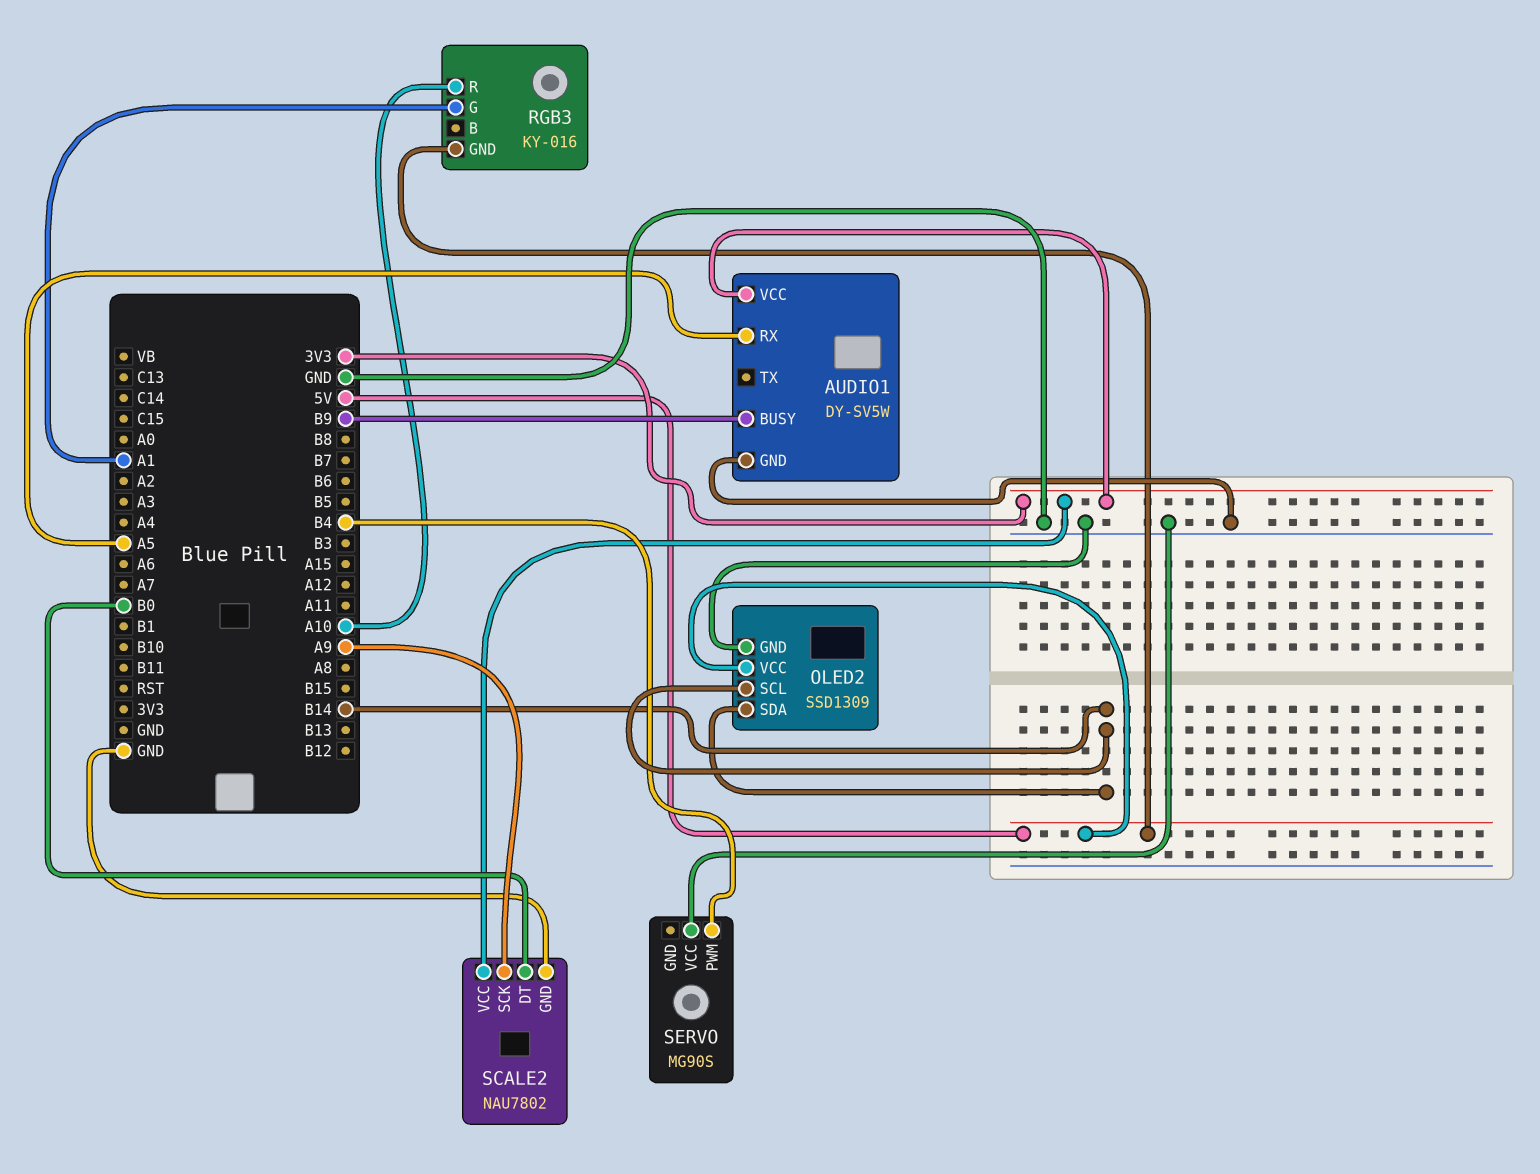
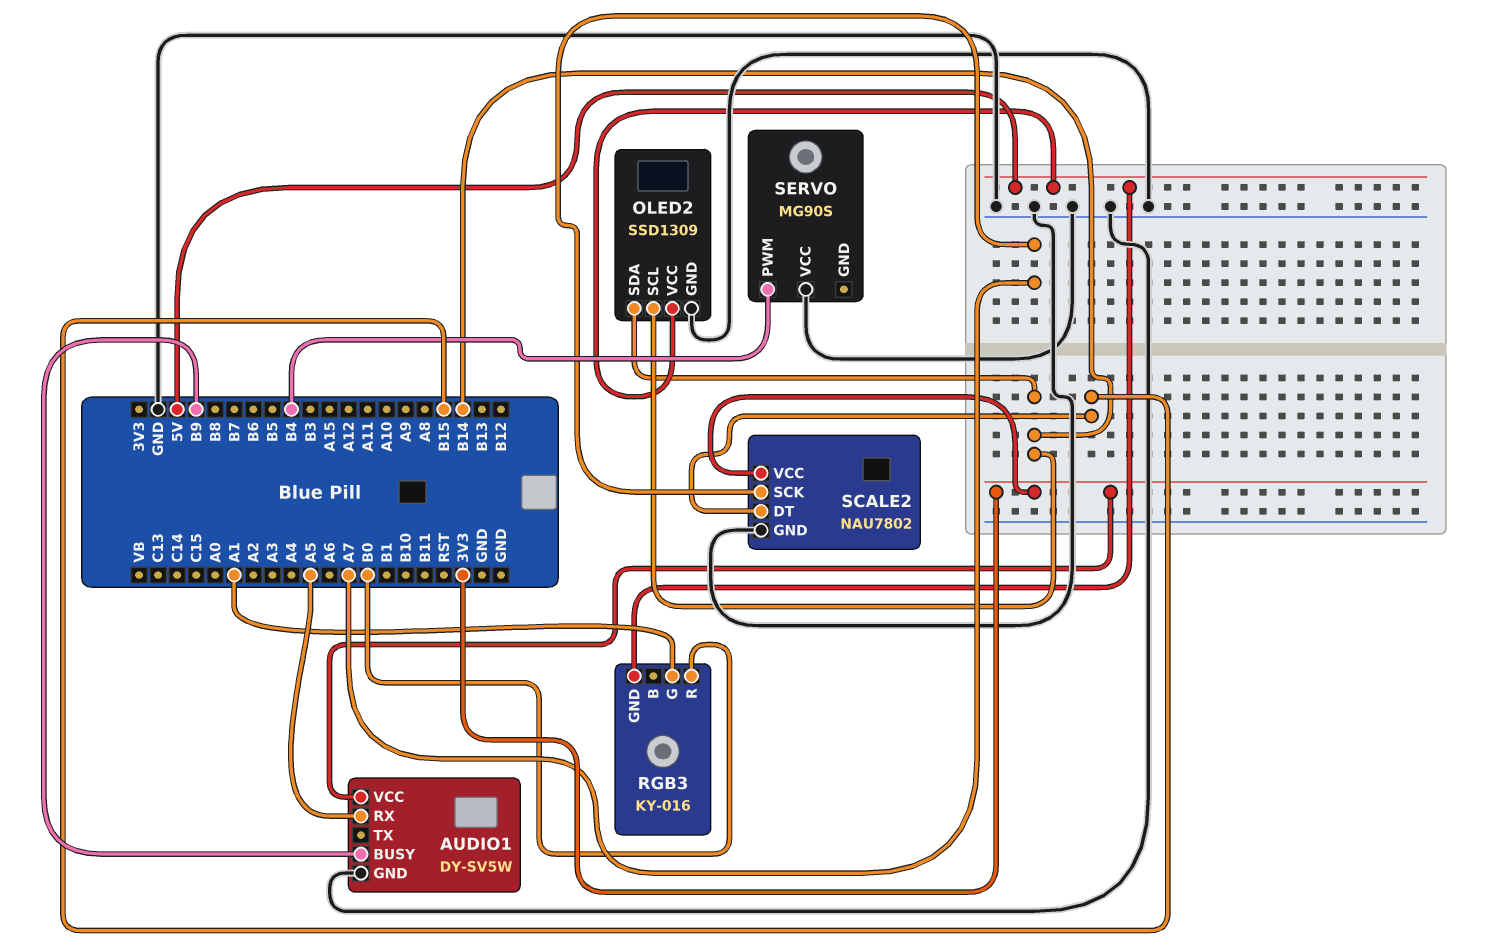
RGB3 pin R: A10 -> B0
SCALE2 pin DT: B0 -> B15
SCALE2 pin SCK: A9 -> A7

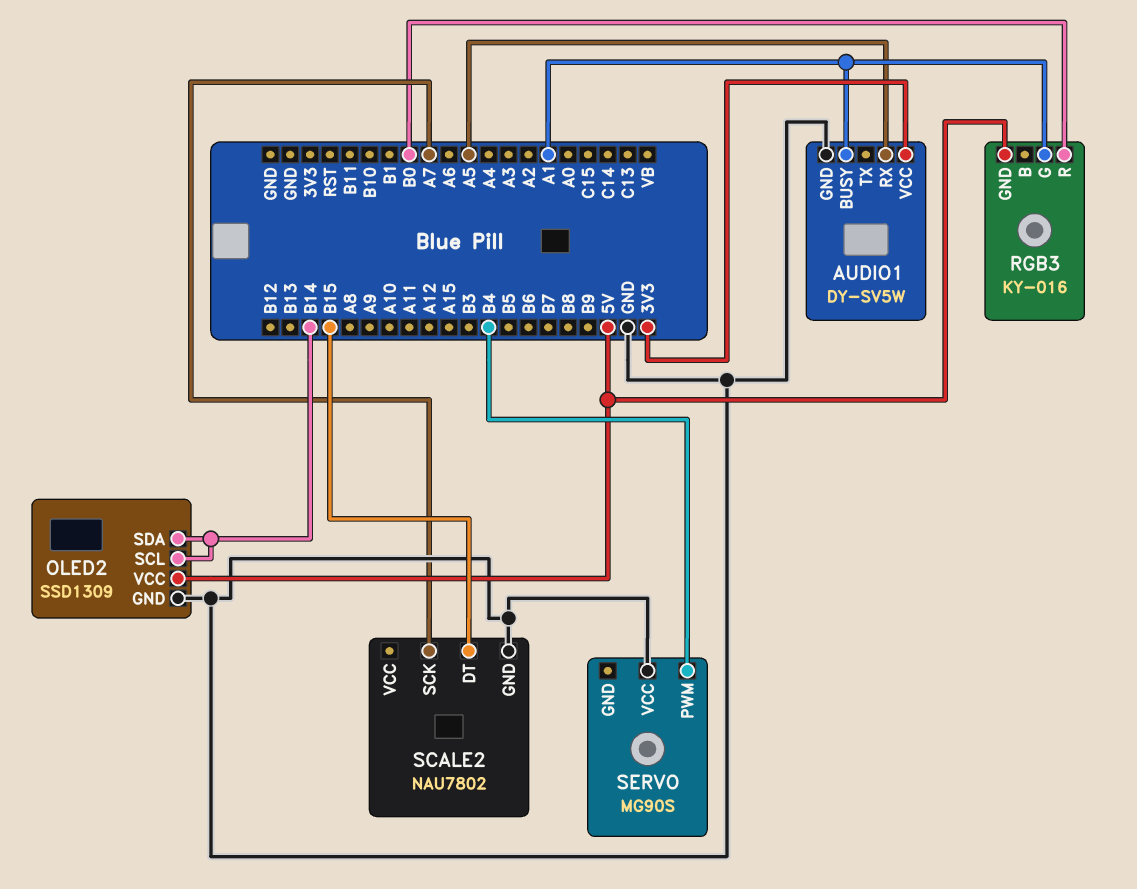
AUDIO1 pin BUSY: B9 -> A1
SCALE2 pin VCC: 3V3 -> none

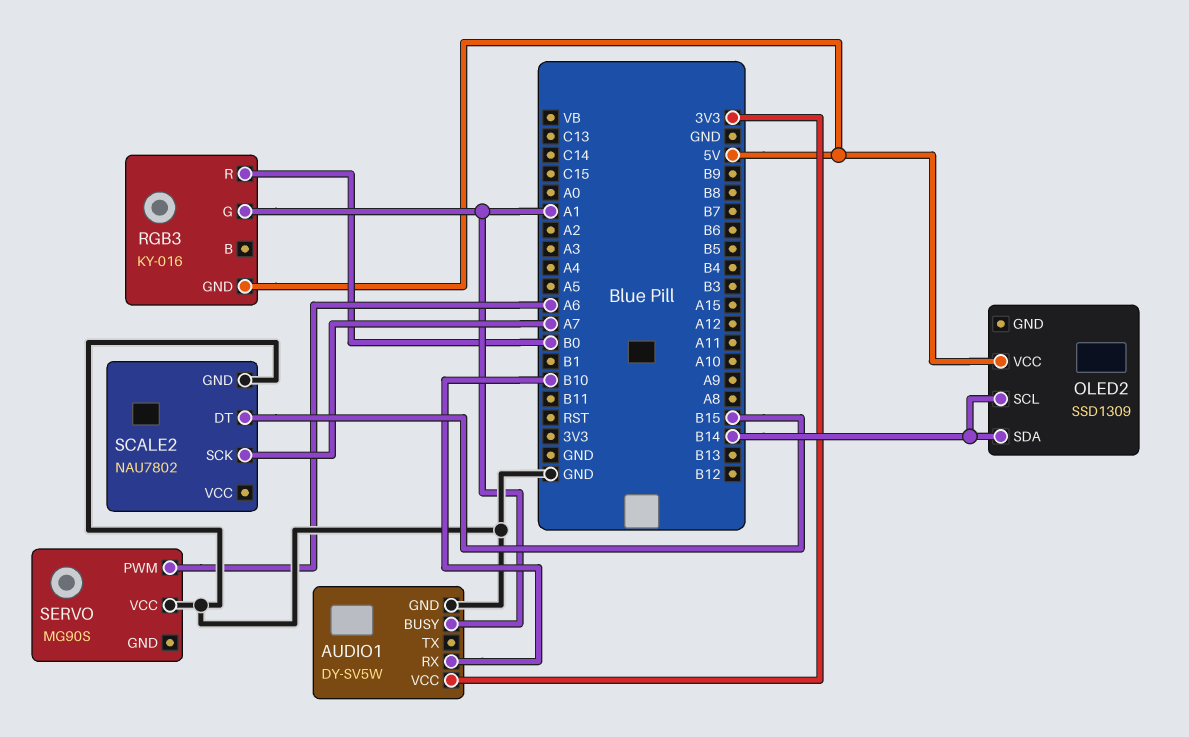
AUDIO1 pin RX: A5 -> B10
OLED2 pin GND: GND -> none
SERVO pin PWM: B4 -> A6

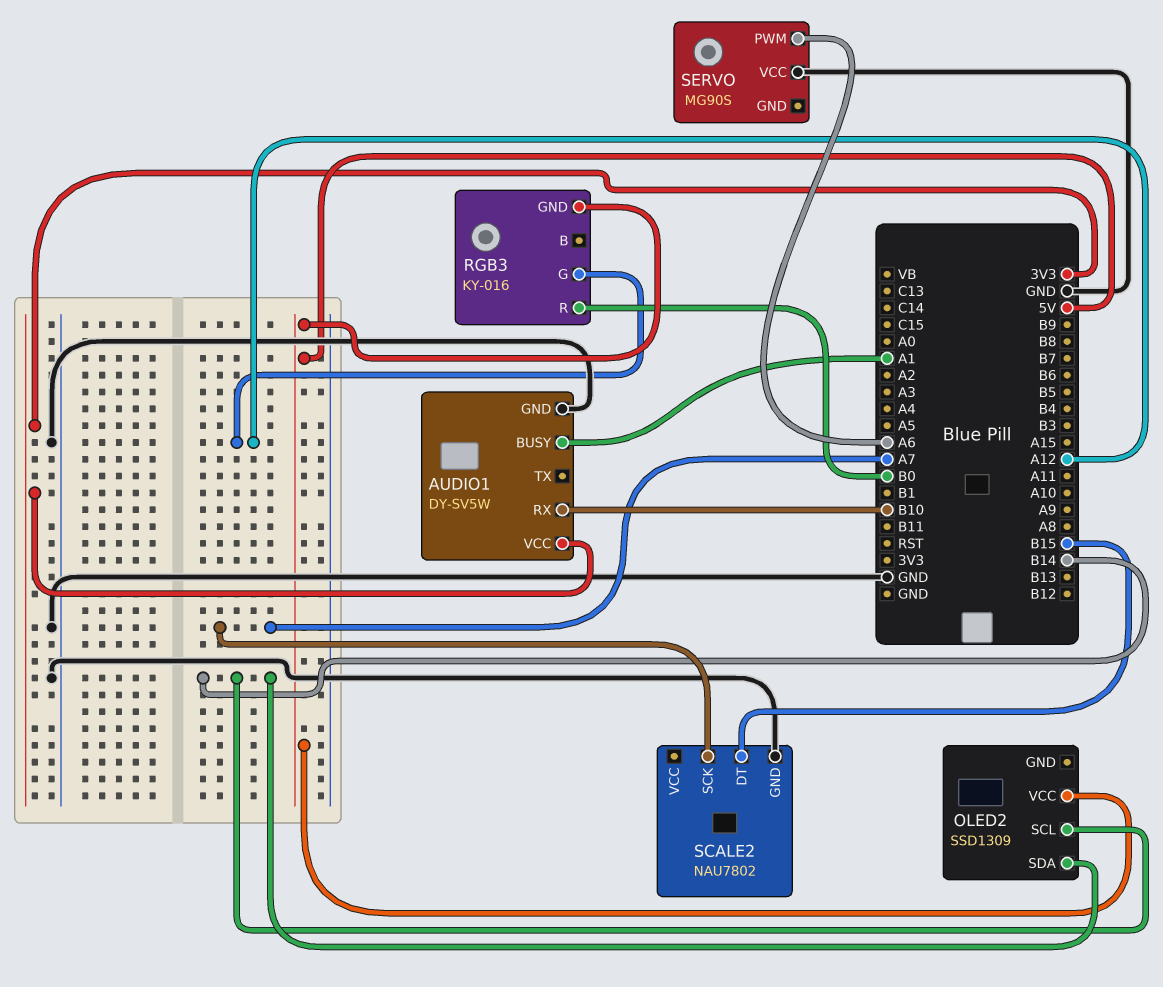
RGB3 pin G: A1 -> A12

